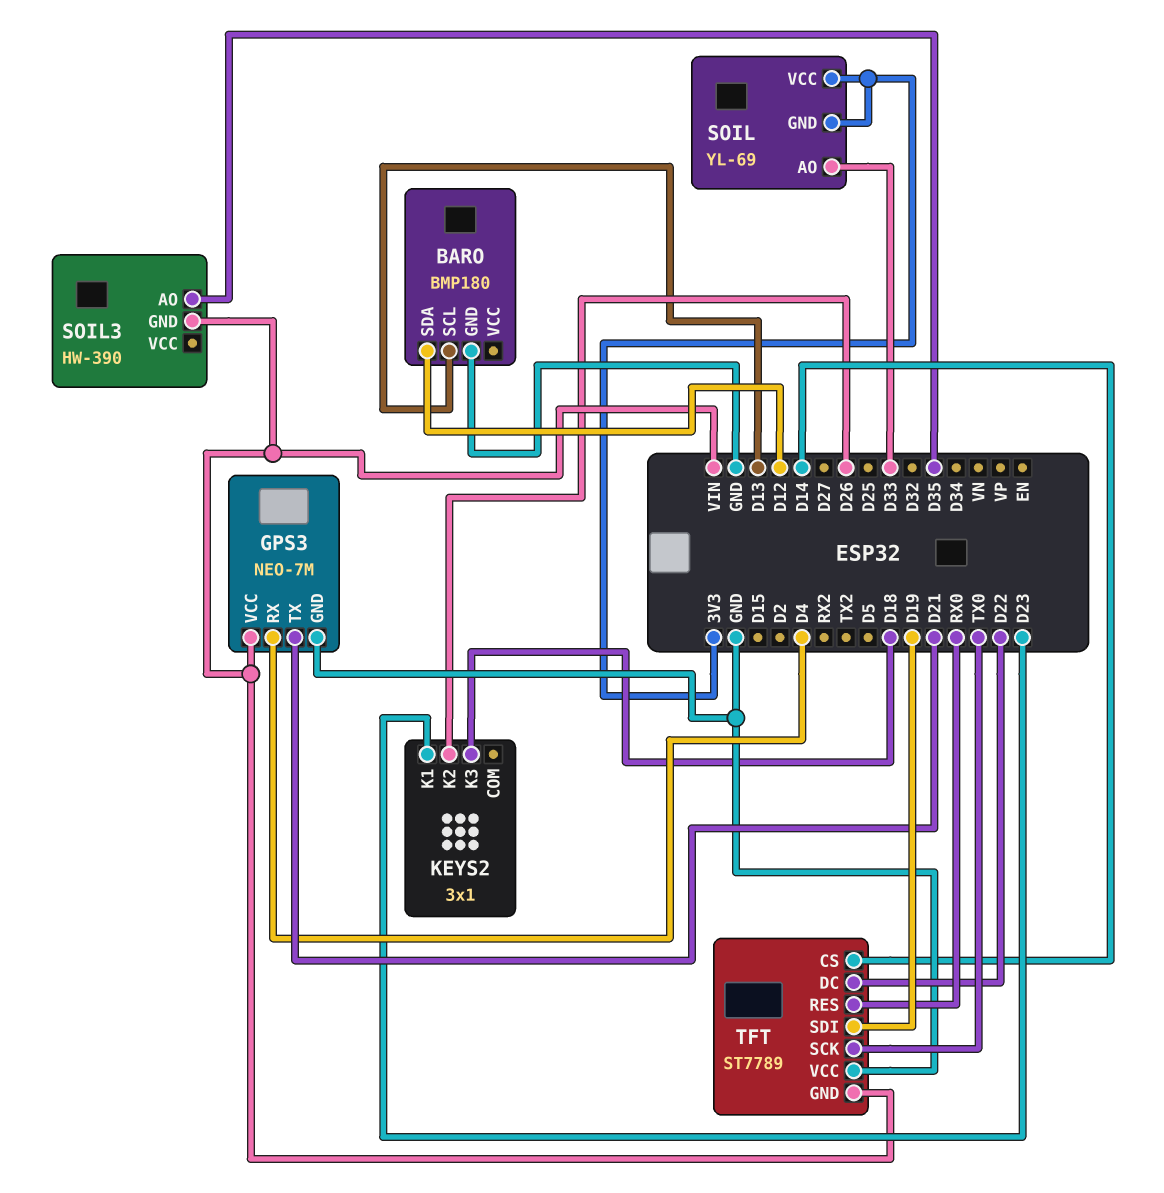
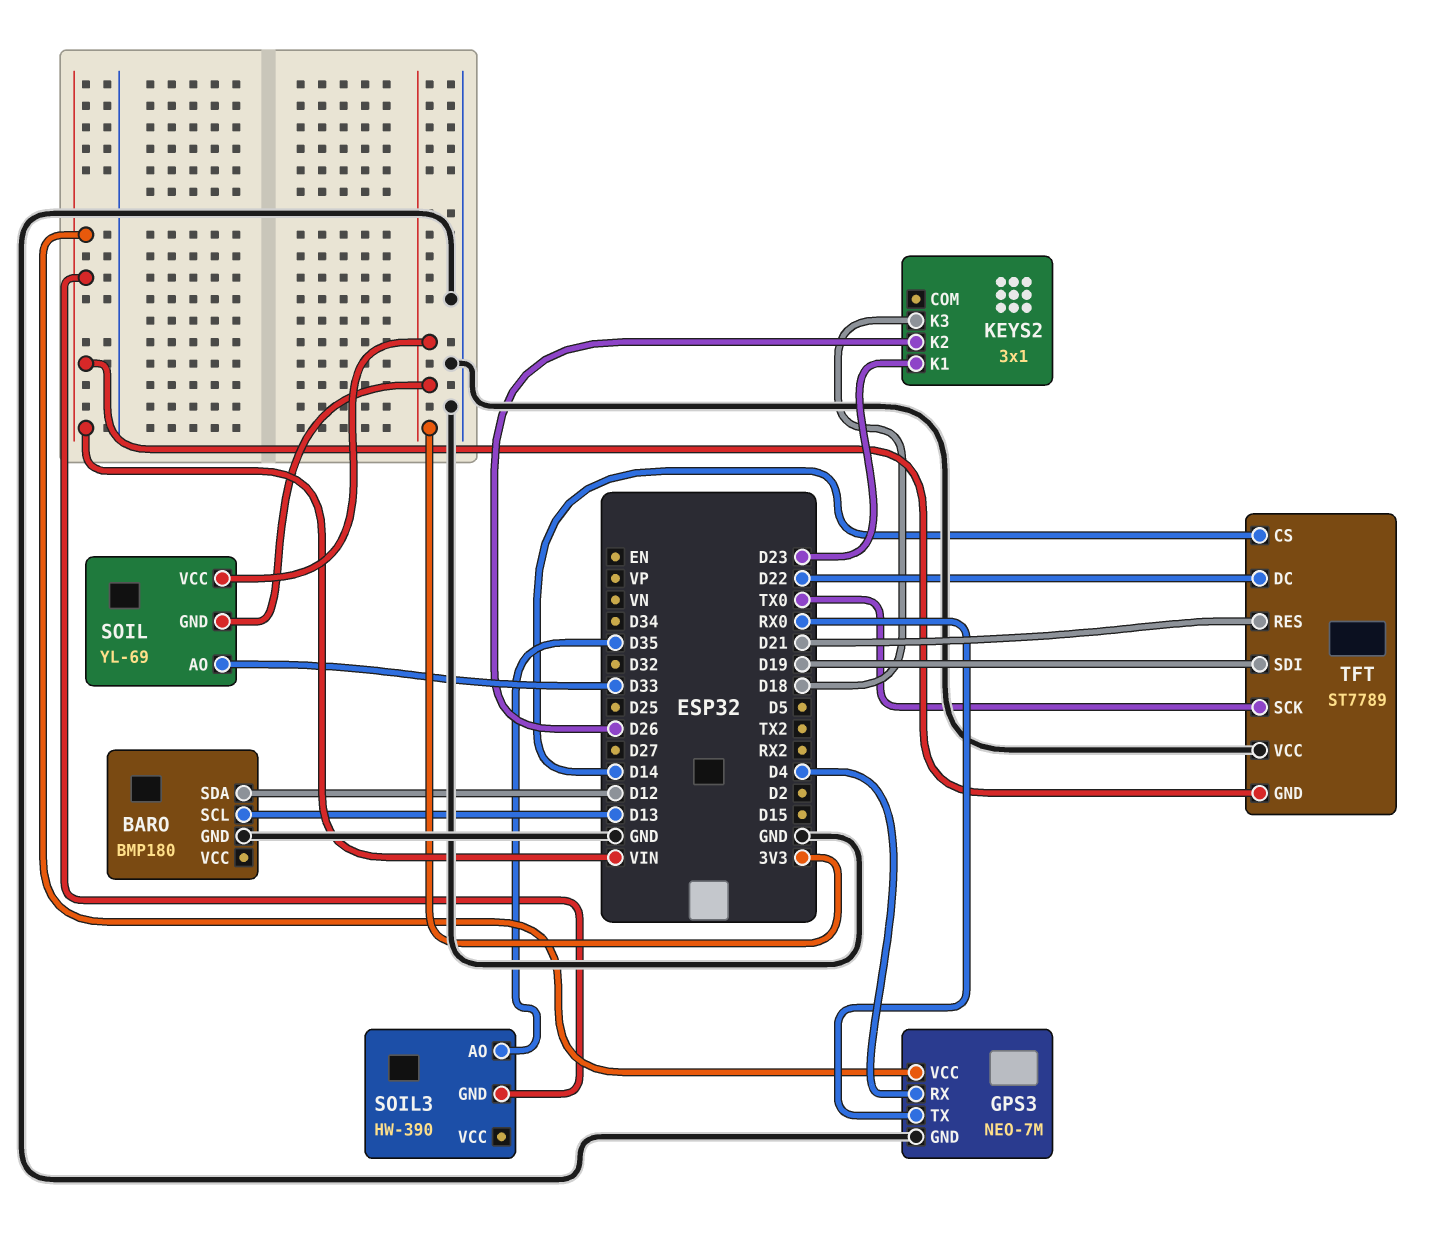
GPS3 pin TX: D21 -> RX0
TFT pin RES: RX0 -> D21

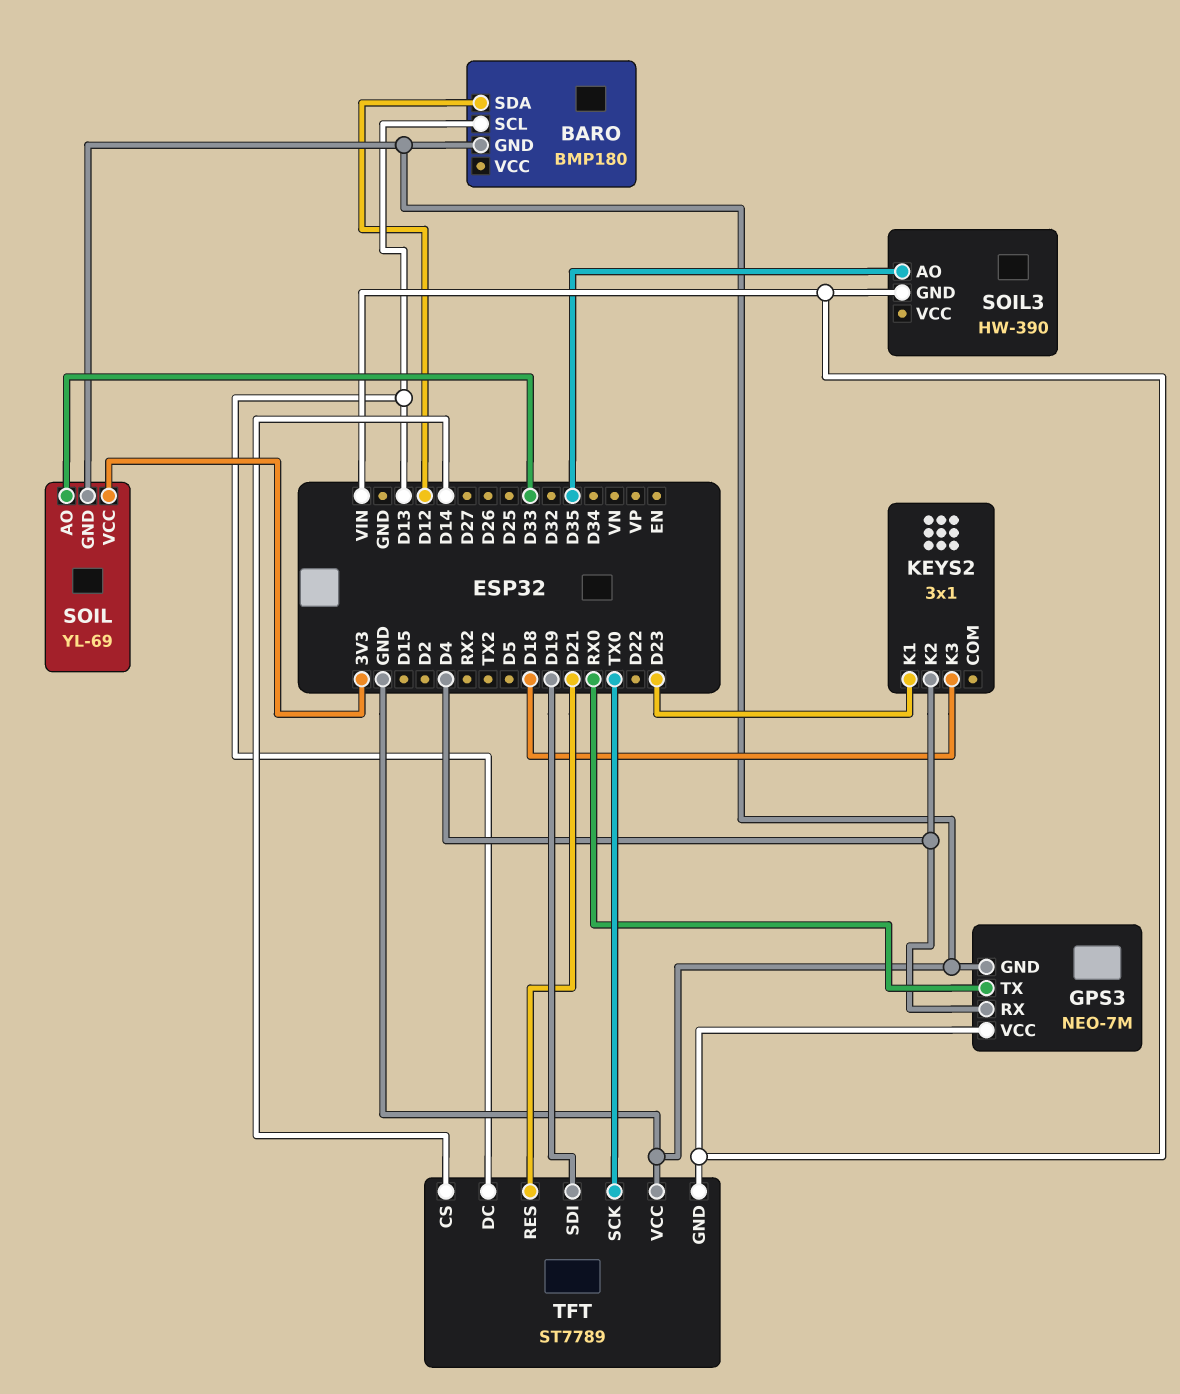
KEYS2 pin K2: D26 -> D4
SOIL pin GND: 3V3 -> GND
TFT pin DC: D22 -> D13

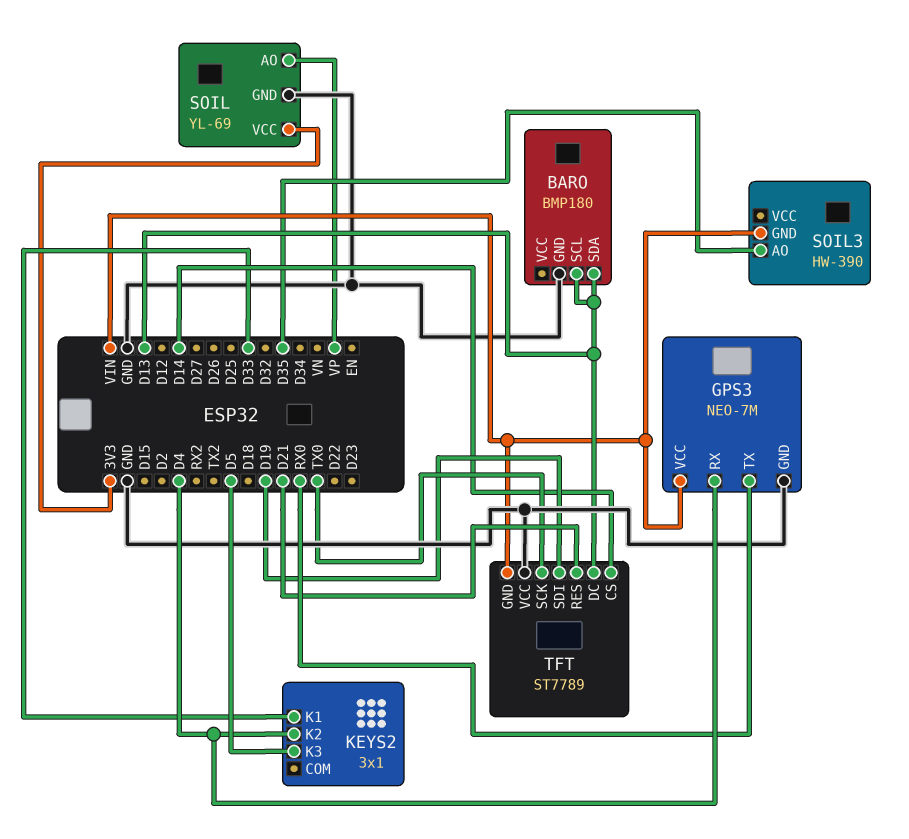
BARO pin SDA: D12 -> D13
KEYS2 pin K1: D23 -> D33
KEYS2 pin K3: D18 -> D5
SOIL pin AO: D33 -> VP

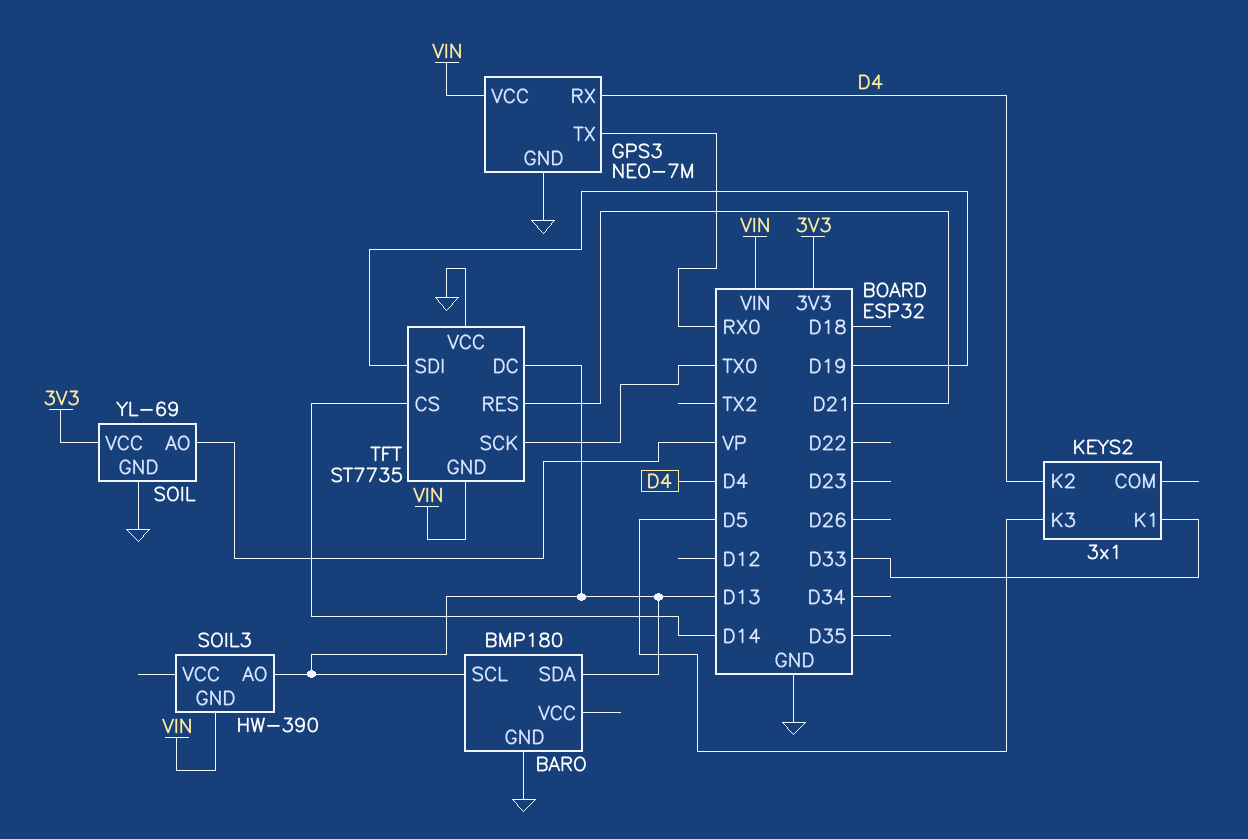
SOIL3 pin AO: D35 -> D13
TFT: ST7789 -> ST7735

